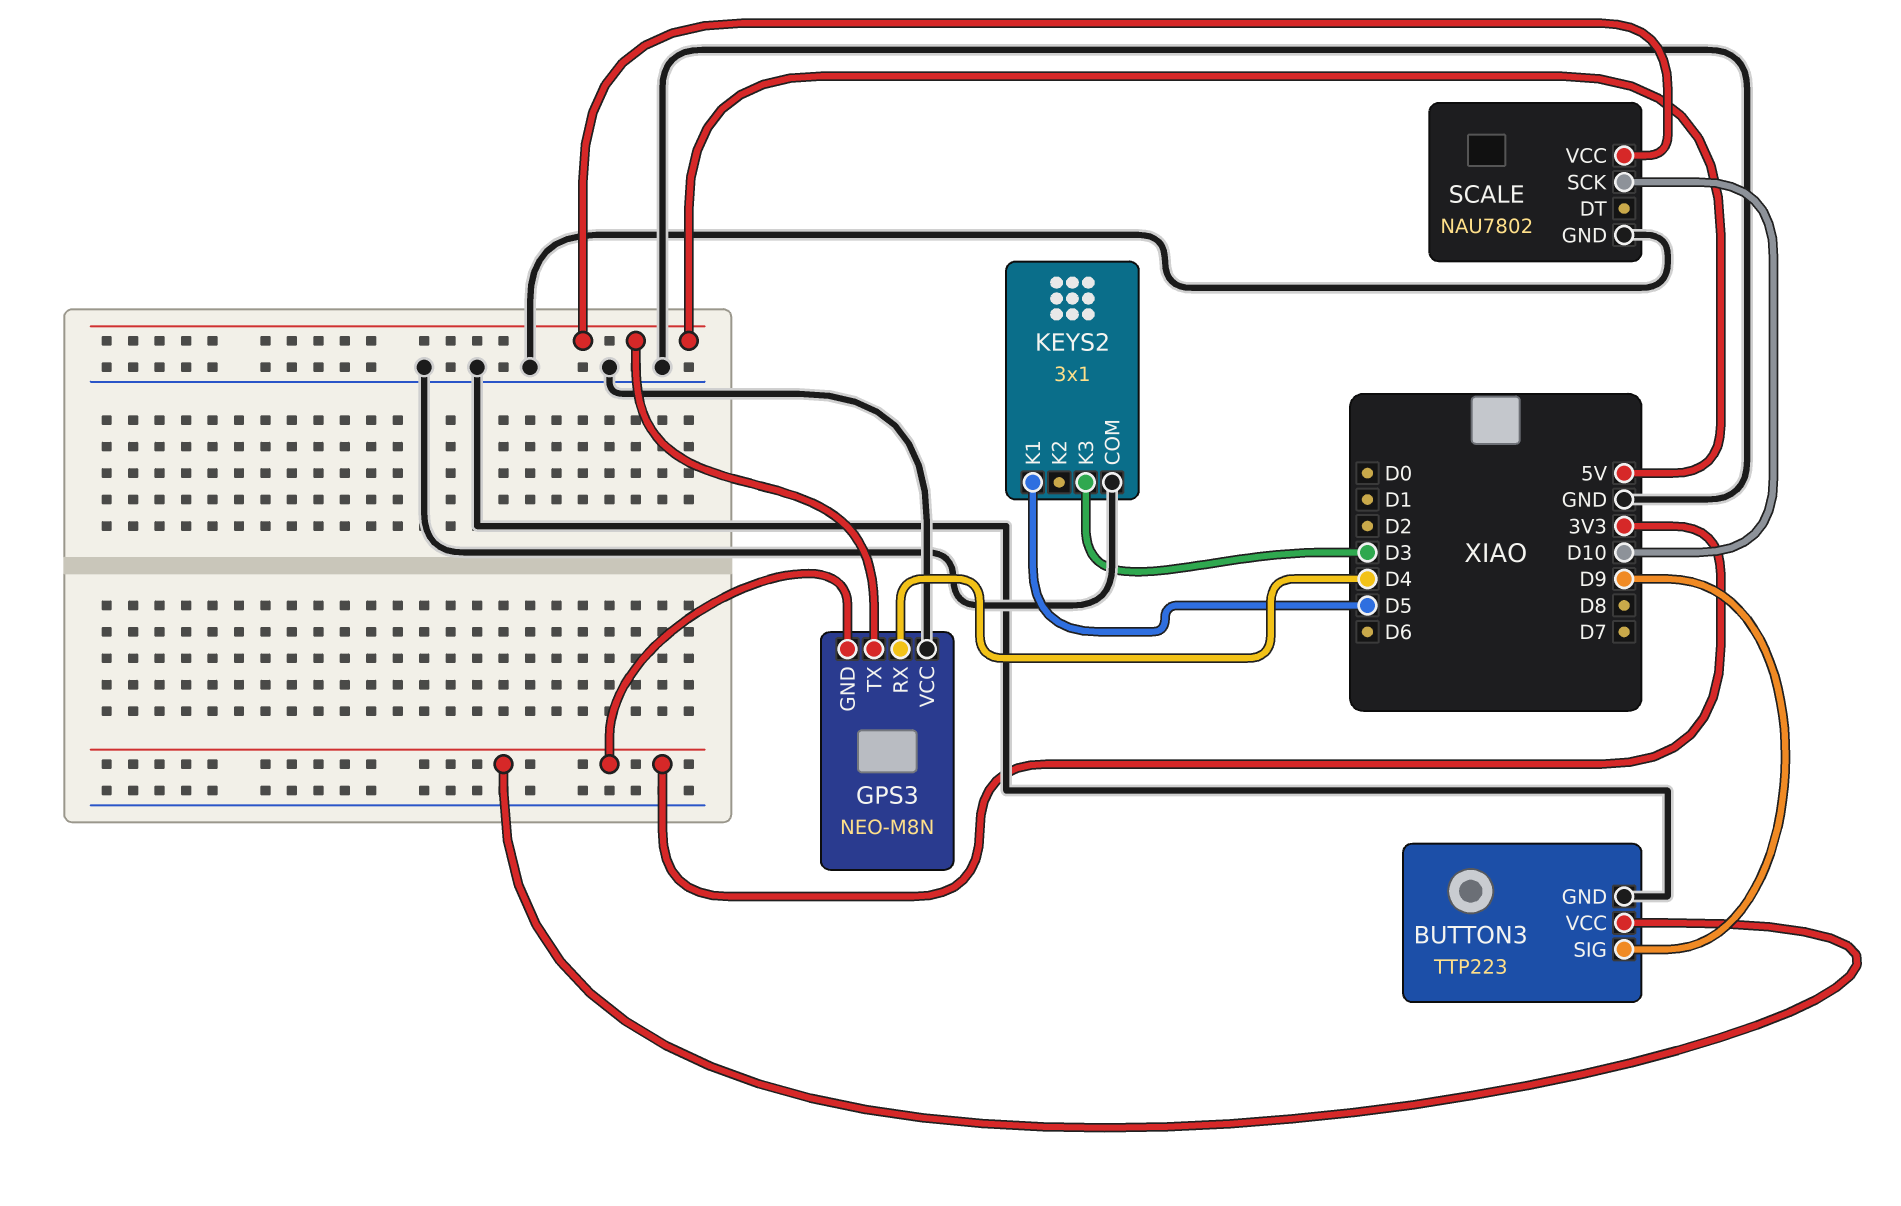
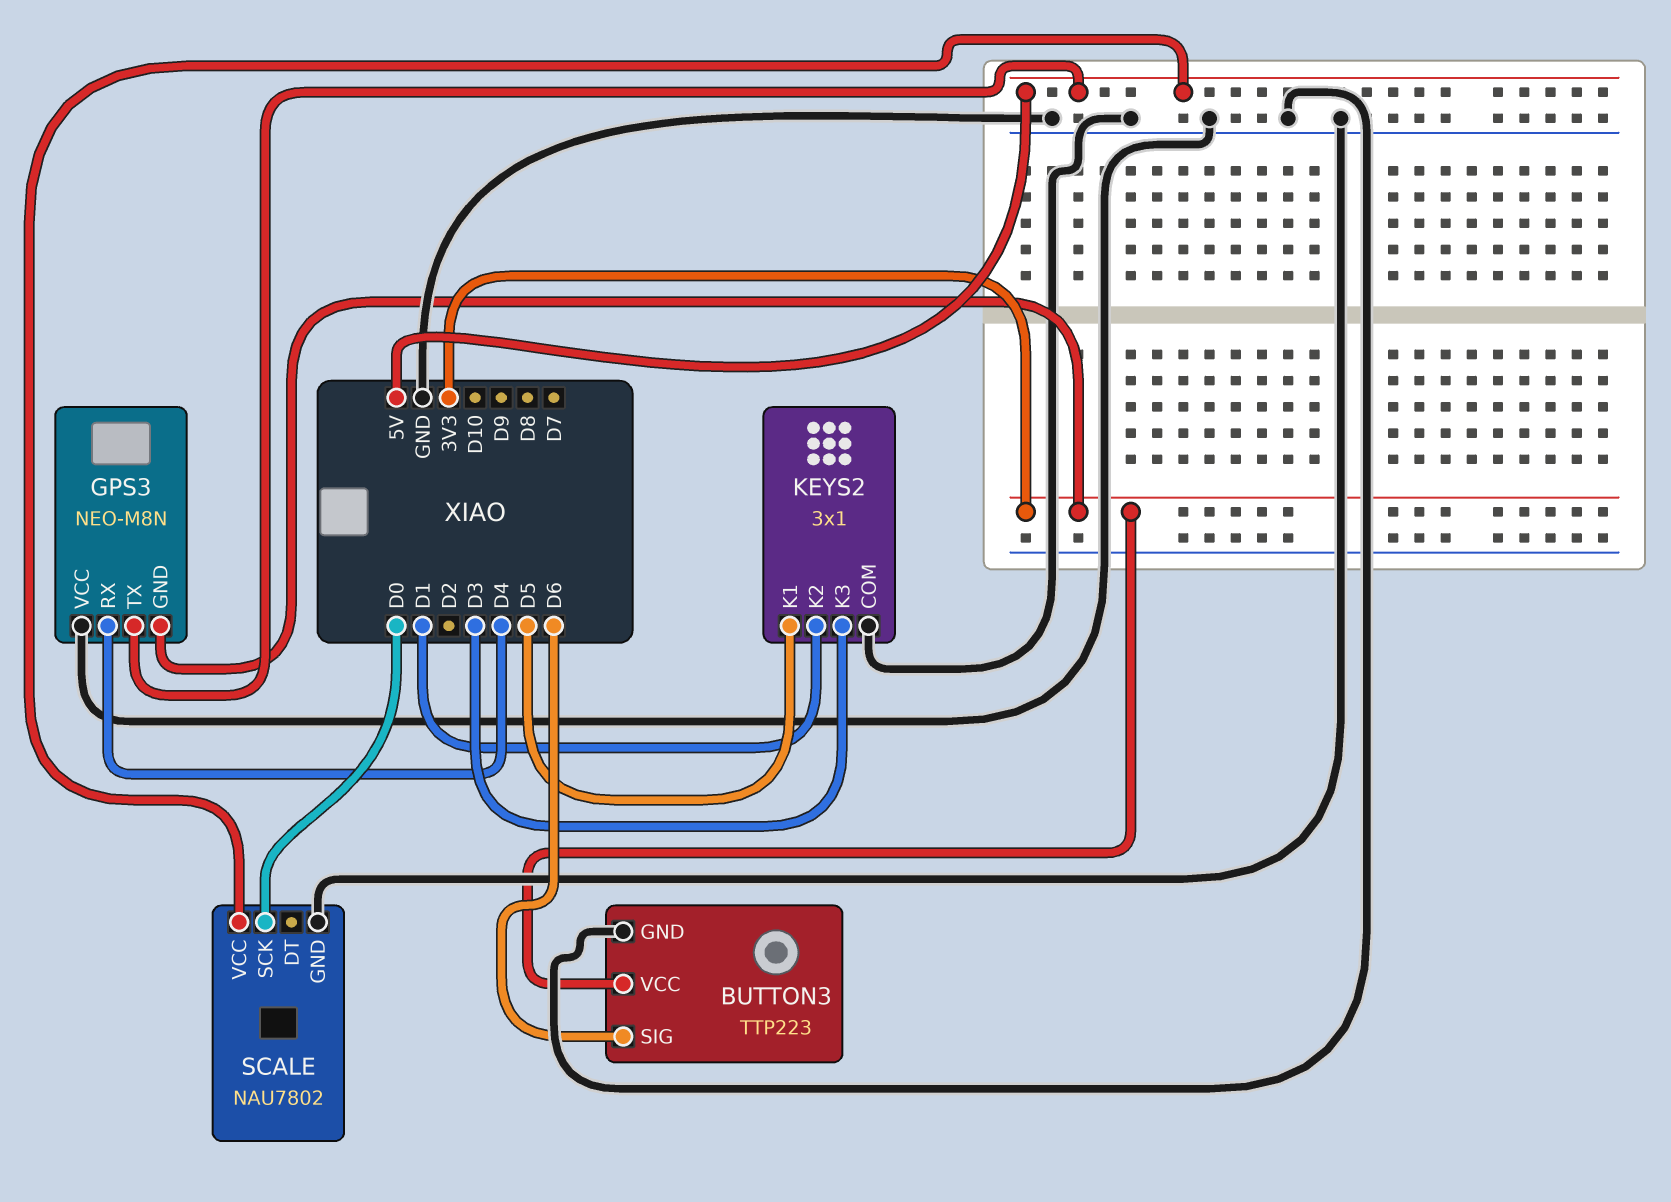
BUTTON3 pin SIG: D9 -> D6
KEYS2 pin K2: none -> D1
SCALE pin SCK: D10 -> D0

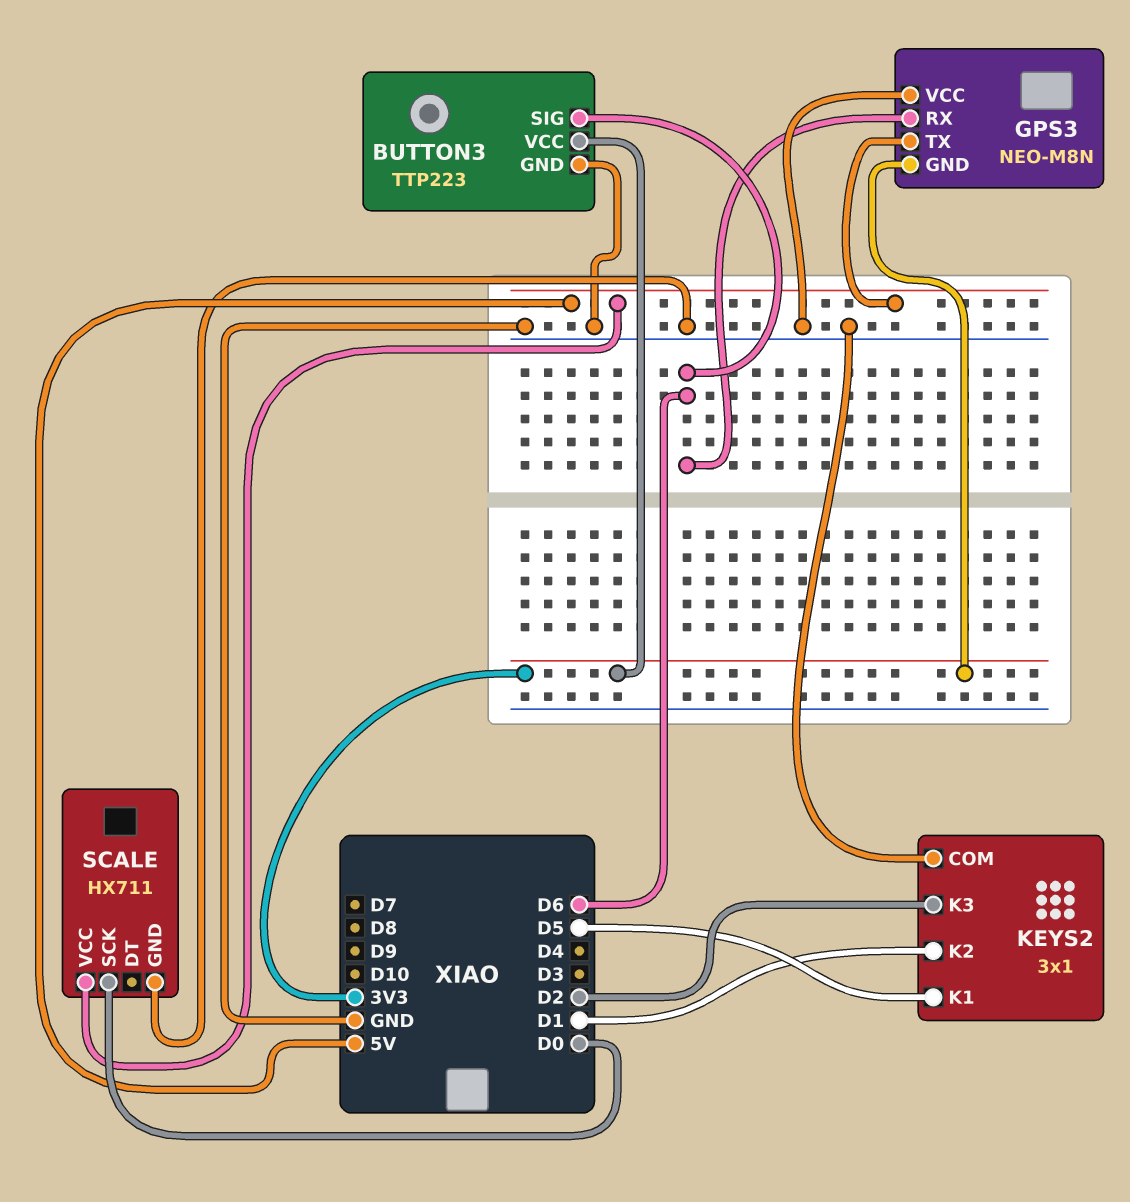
GPS3 pin RX: D4 -> D6
KEYS2 pin K3: D3 -> D2
SCALE: NAU7802 -> HX711

